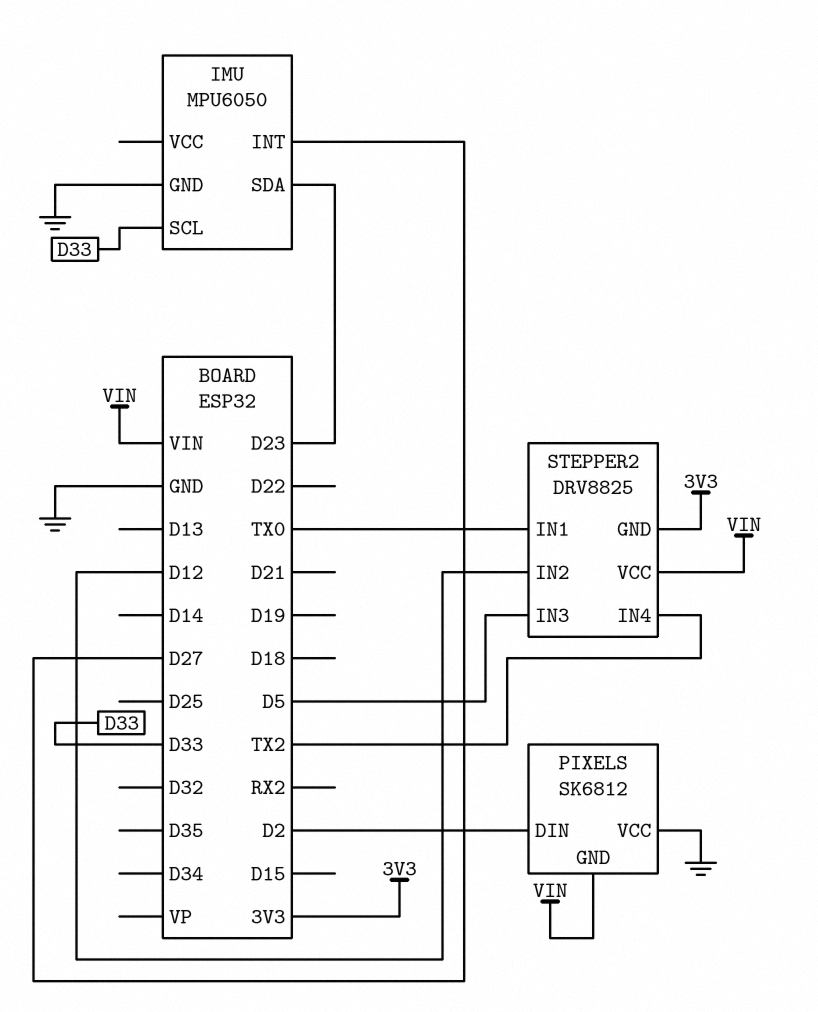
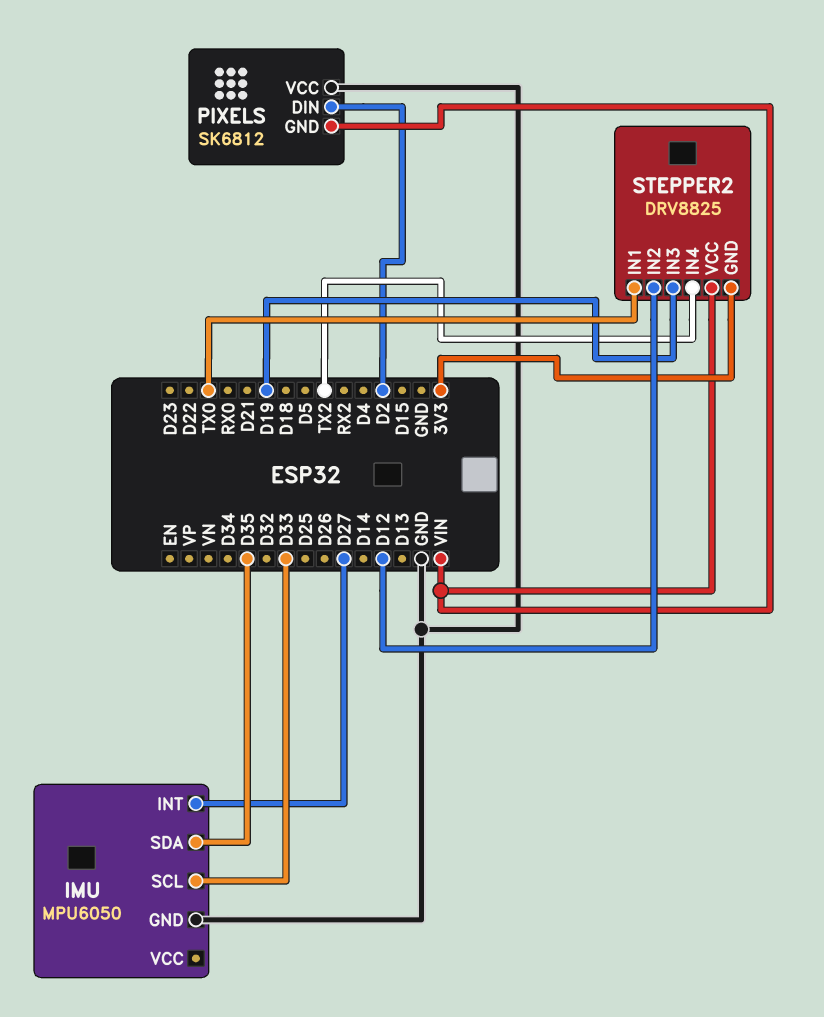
IMU pin SDA: D23 -> D35
STEPPER2 pin IN3: D5 -> D19

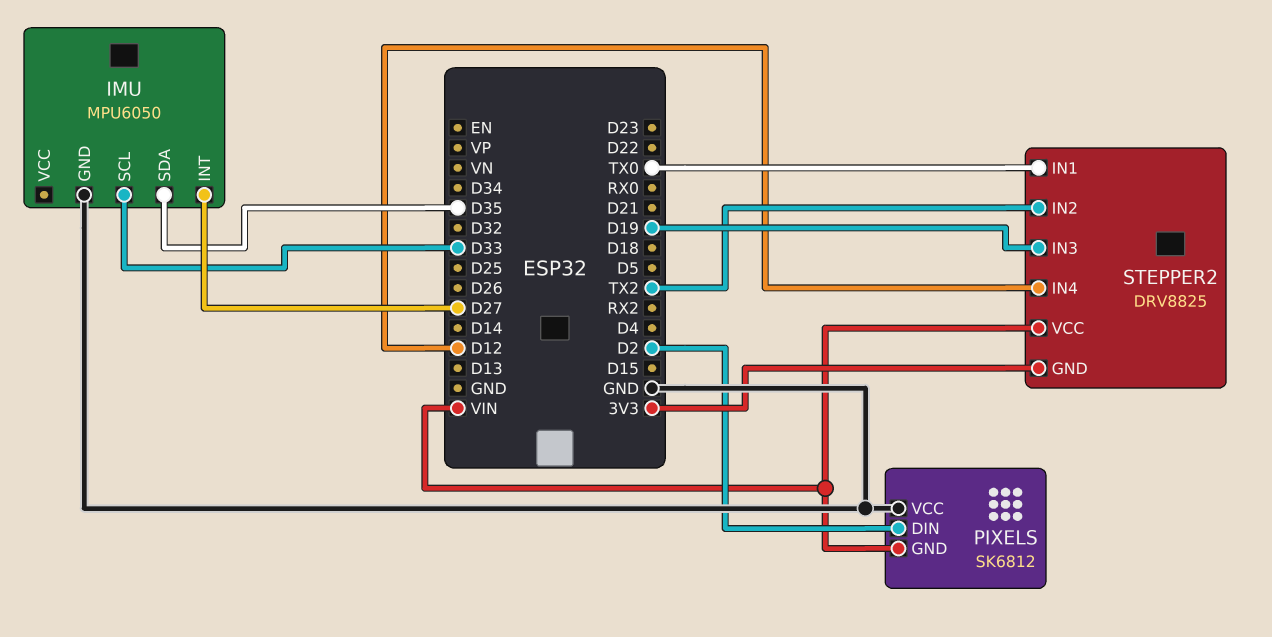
STEPPER2 pin IN2: D12 -> TX2
STEPPER2 pin IN4: TX2 -> D12

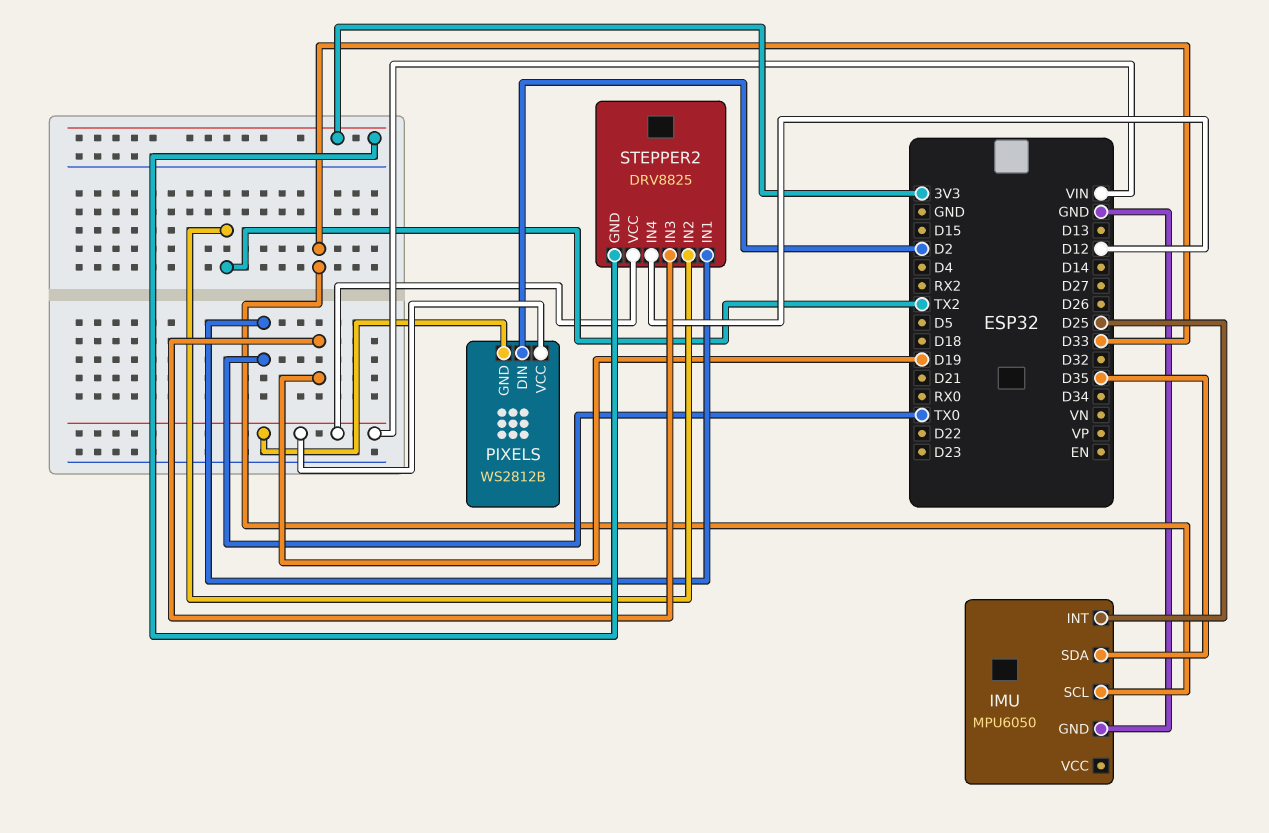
IMU pin INT: D27 -> D25
PIXELS: SK6812 -> WS2812B
PIXELS pin VCC: GND -> VIN

